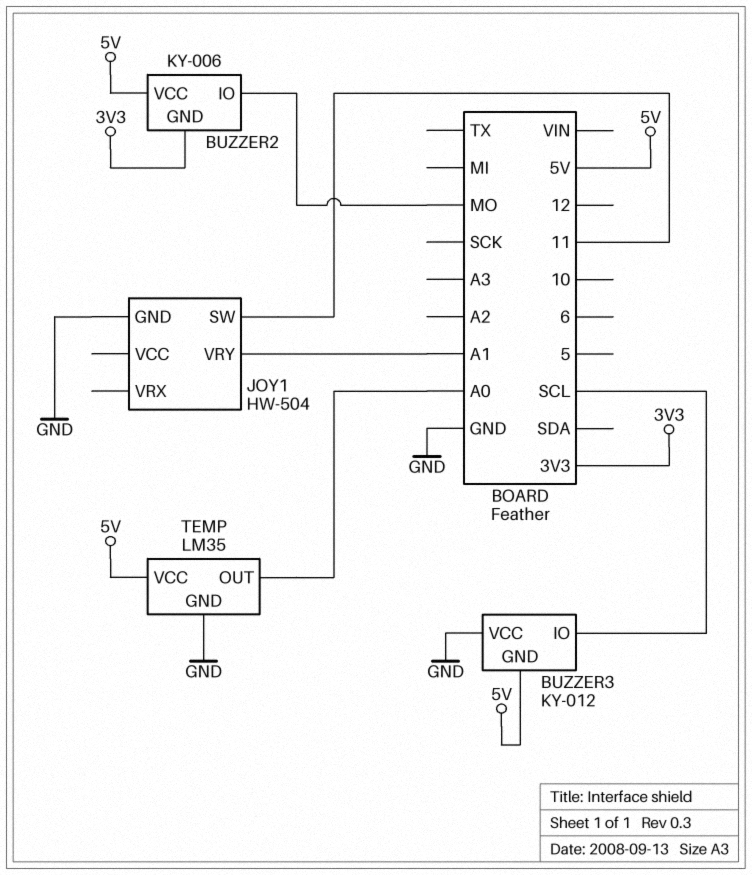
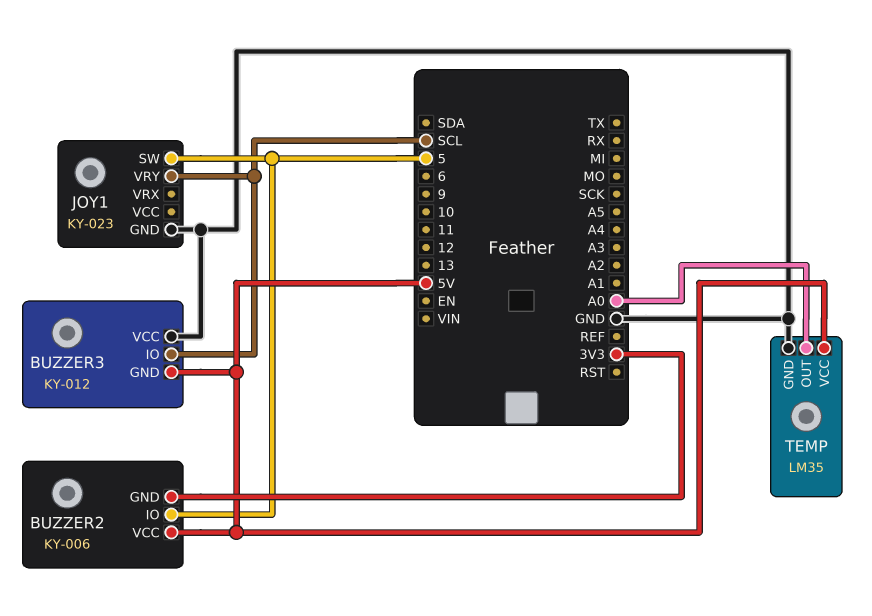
BUZZER2 pin IO: MO -> 5
JOY1: HW-504 -> KY-023
JOY1 pin SW: 11 -> 5
JOY1 pin VRY: A1 -> SCL

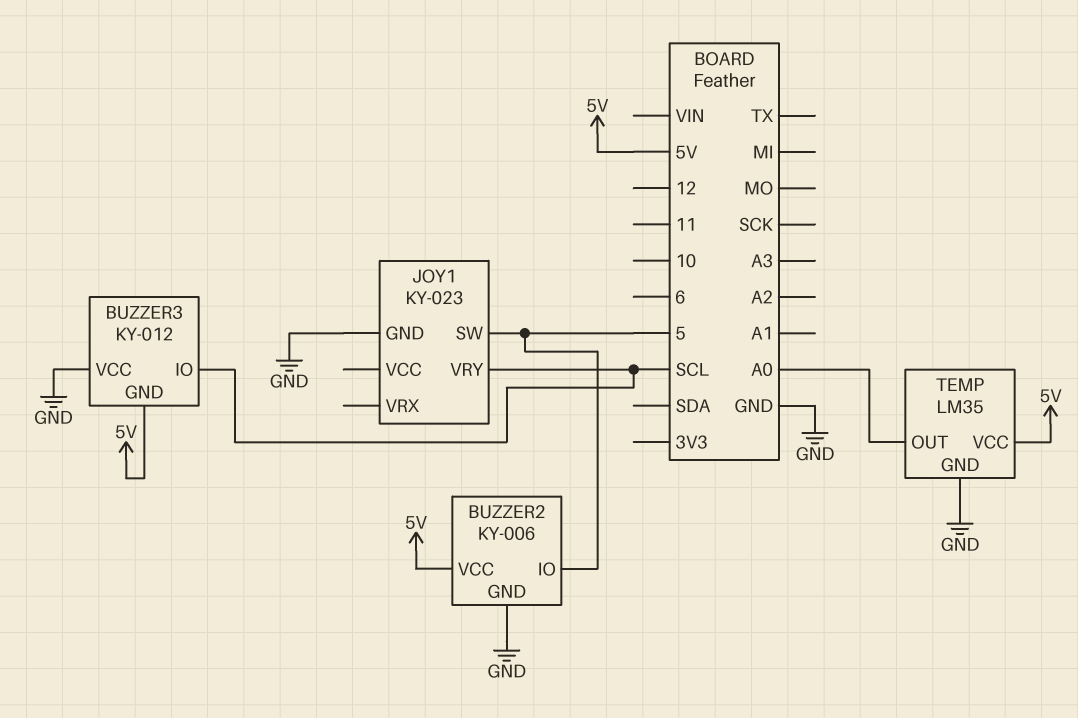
BUZZER2 pin GND: 3V3 -> GND

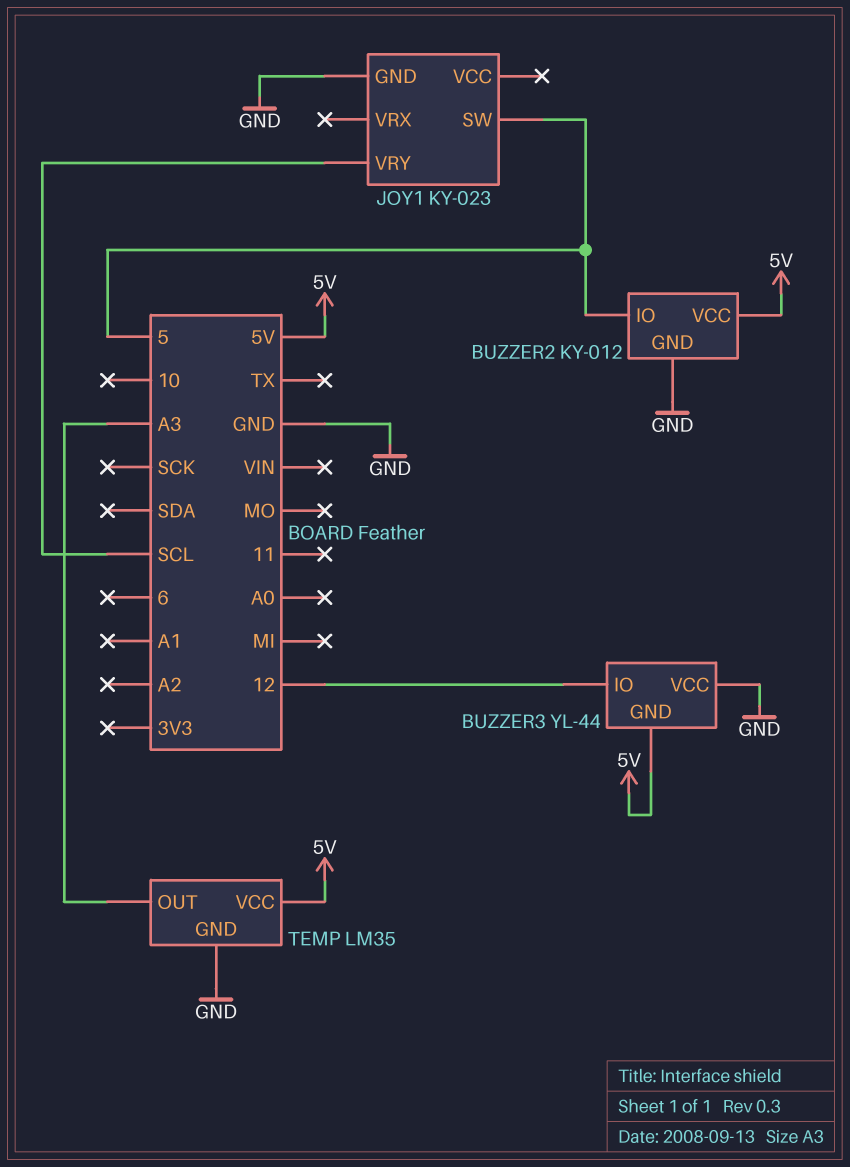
BUZZER2: KY-006 -> KY-012
BUZZER3: KY-012 -> YL-44
BUZZER3 pin IO: SCL -> 12
TEMP pin OUT: A0 -> A3

